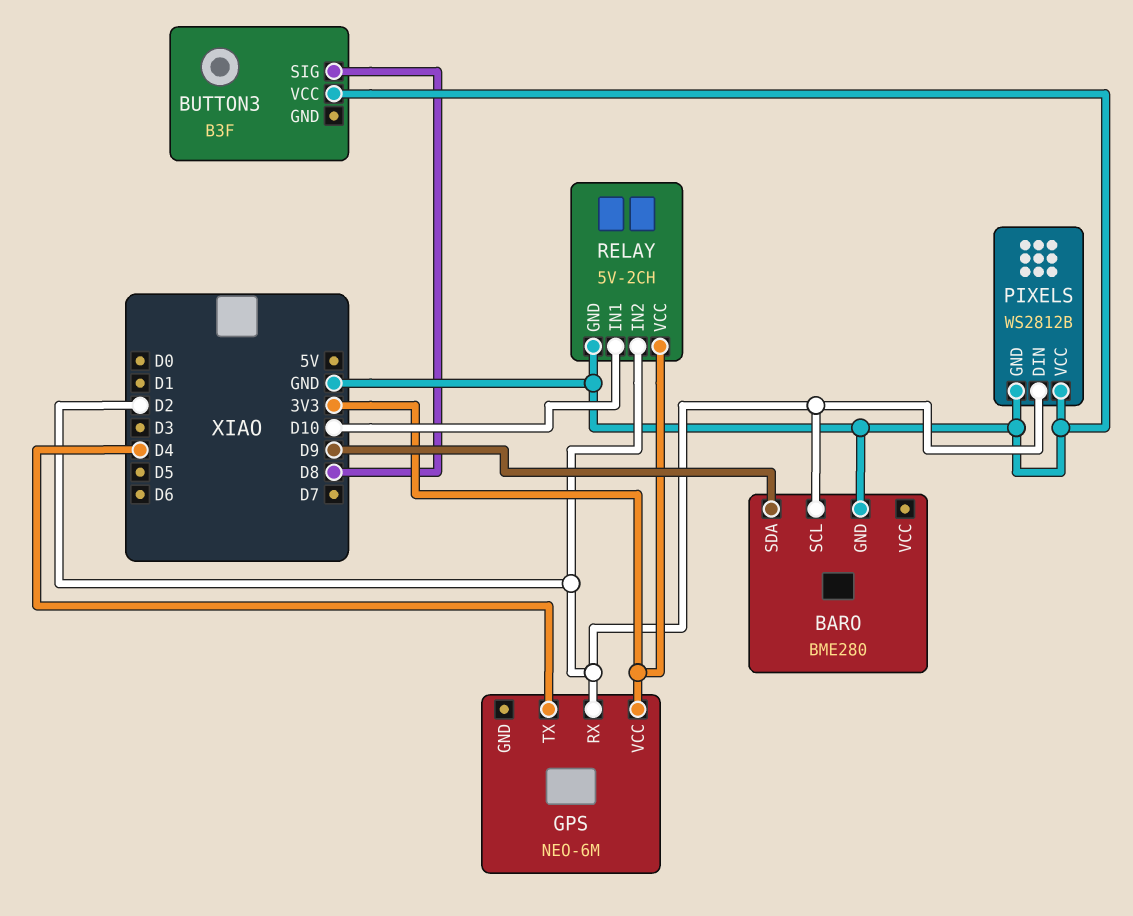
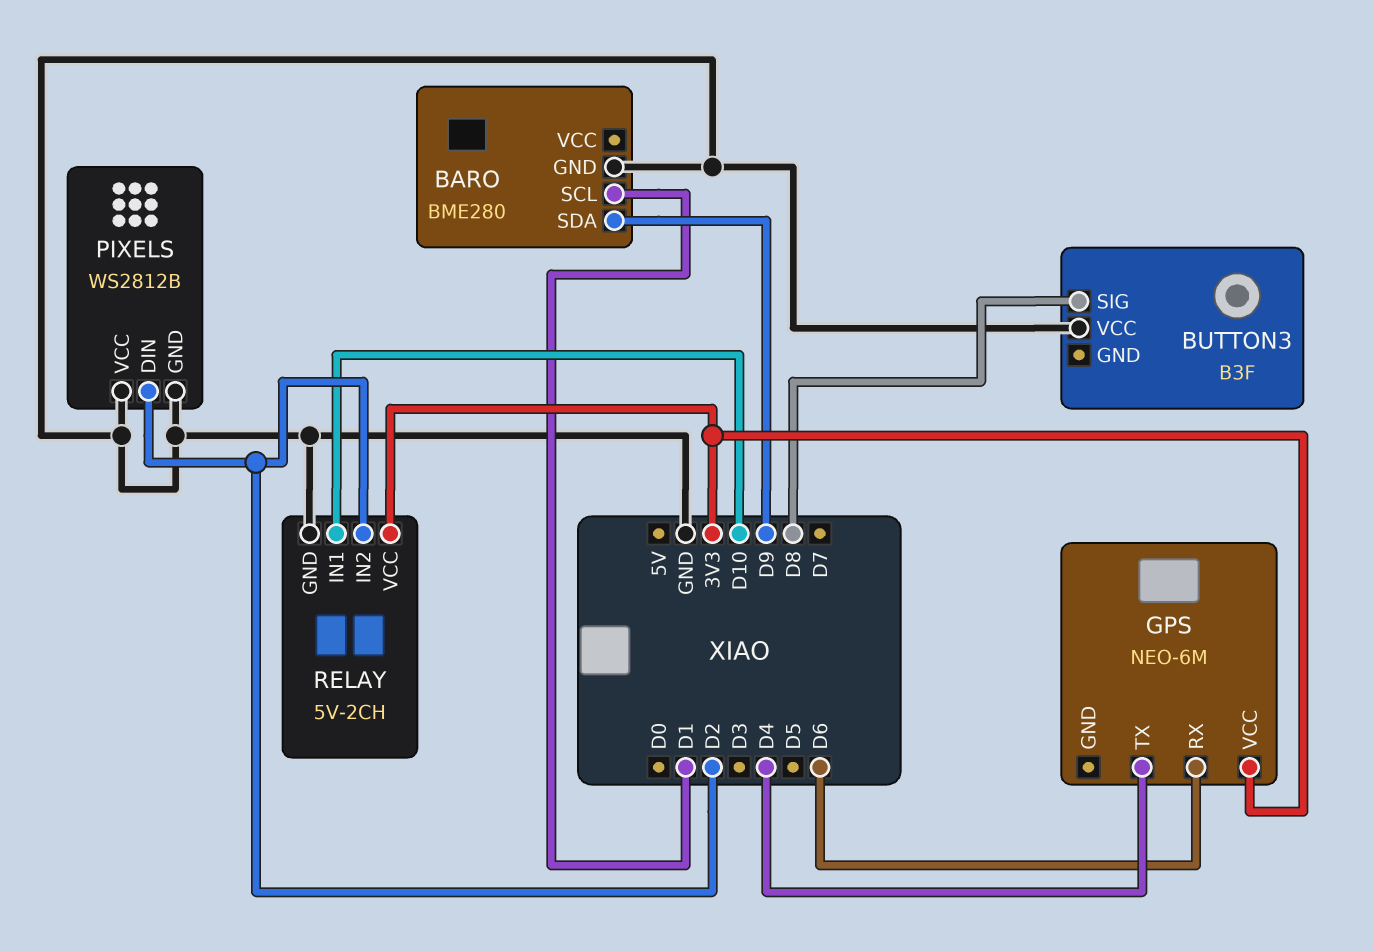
BARO pin SCL: D2 -> D1
GPS pin RX: D2 -> D6

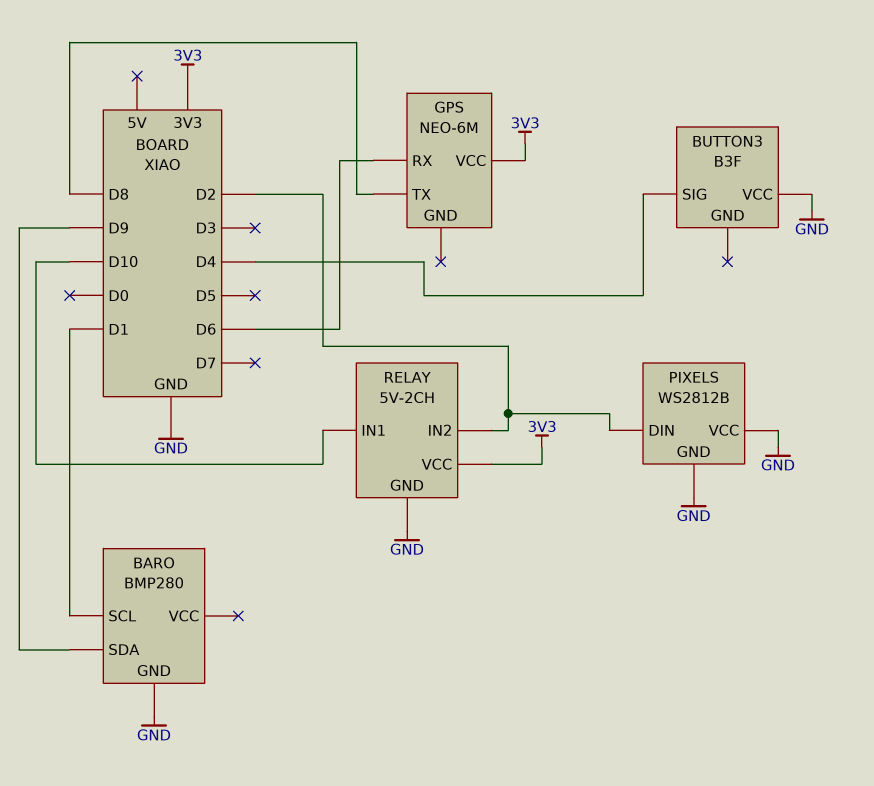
BARO: BME280 -> BMP280
BUTTON3 pin SIG: D8 -> D4
GPS pin TX: D4 -> D8

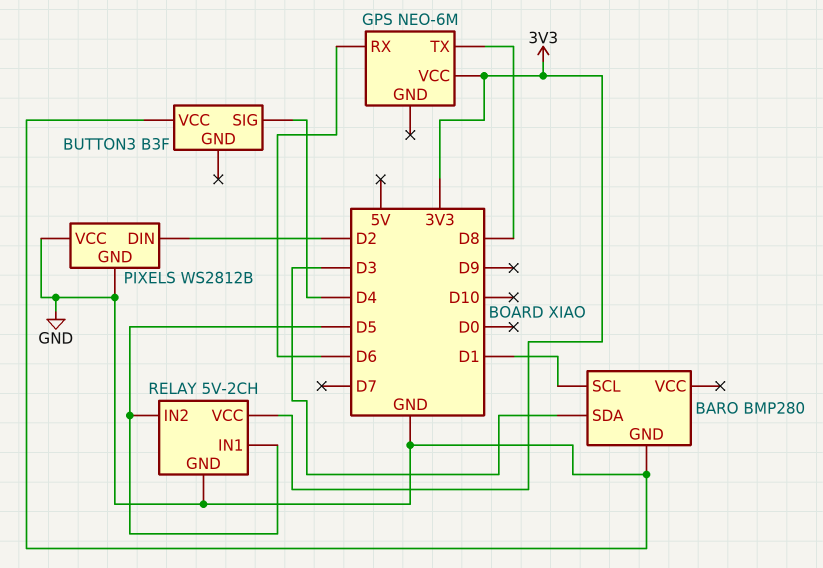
BARO pin SDA: D9 -> D3
RELAY pin IN1: D10 -> D5
RELAY pin IN2: D2 -> D5

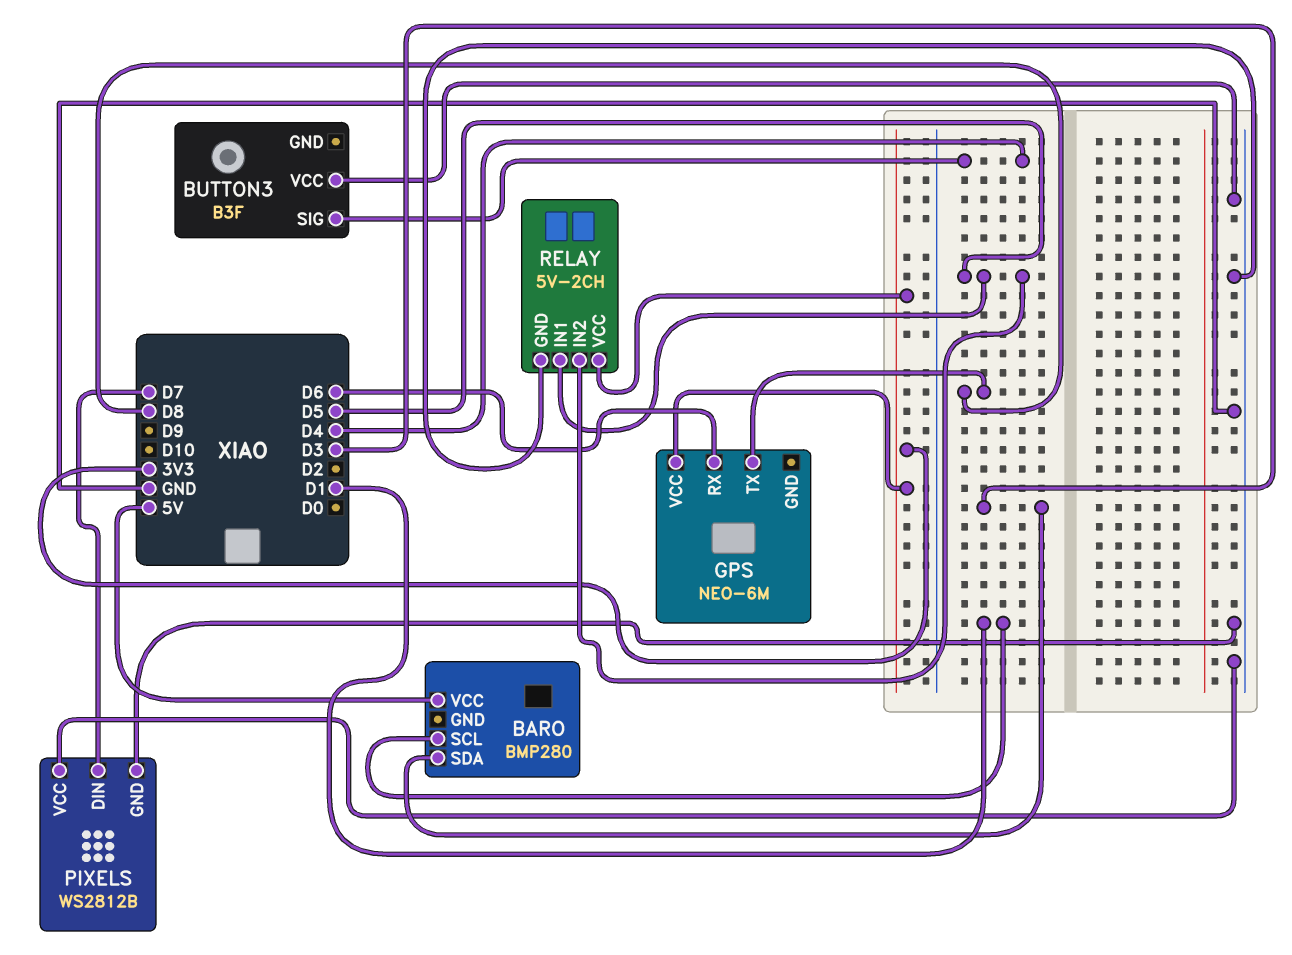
BARO pin GND: GND -> none
BARO pin VCC: none -> 5V
PIXELS pin DIN: D2 -> D7

